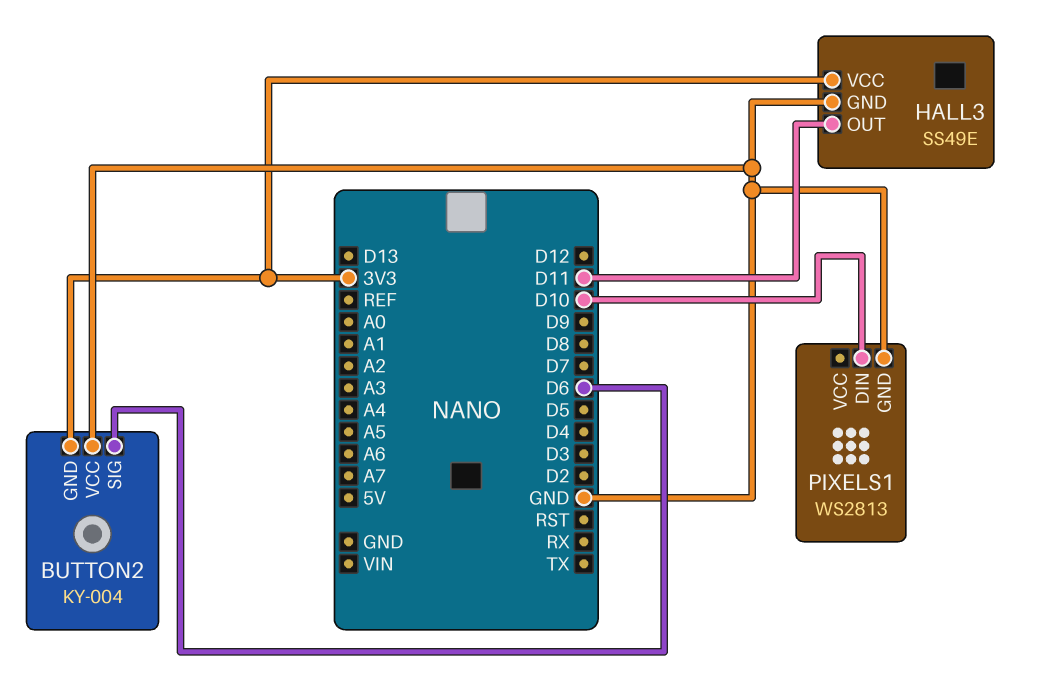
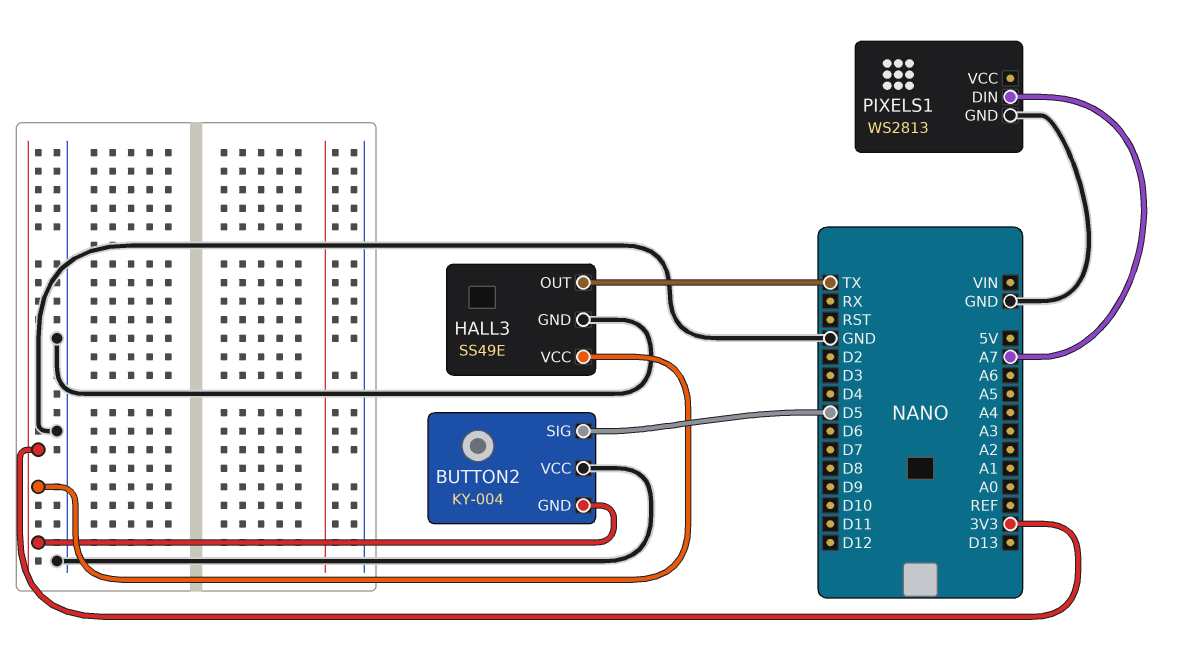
BUTTON2 pin SIG: D6 -> D5
HALL3 pin OUT: D11 -> TX
PIXELS1 pin DIN: D10 -> A7

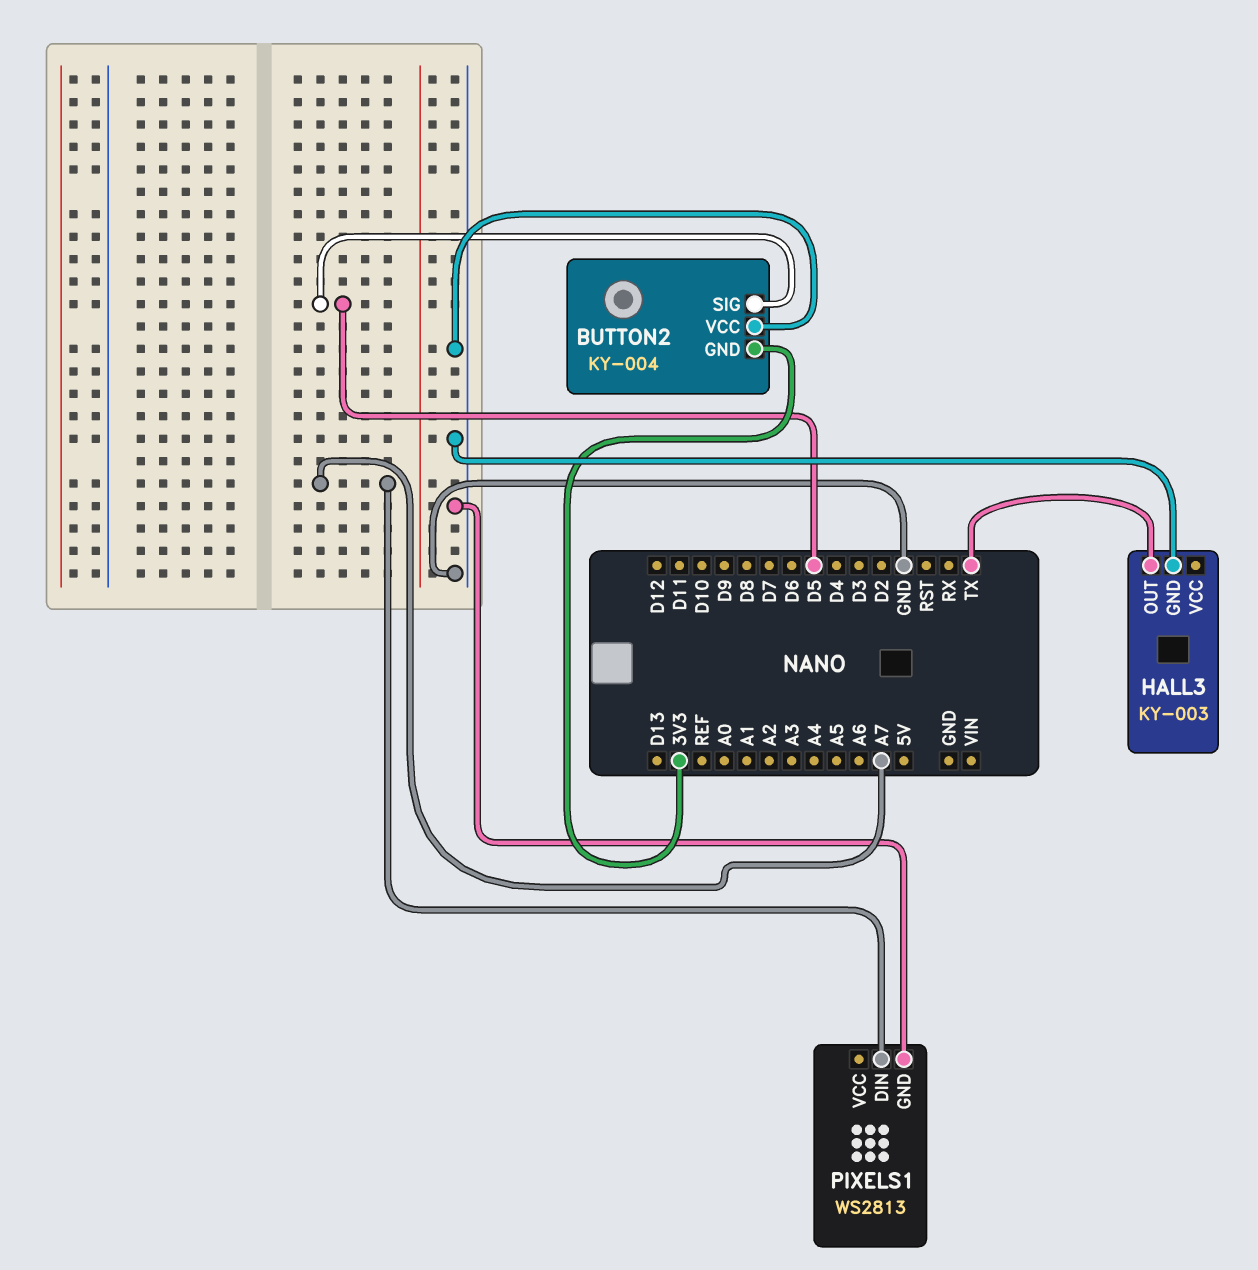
HALL3: SS49E -> KY-003
HALL3 pin VCC: 3V3 -> none

